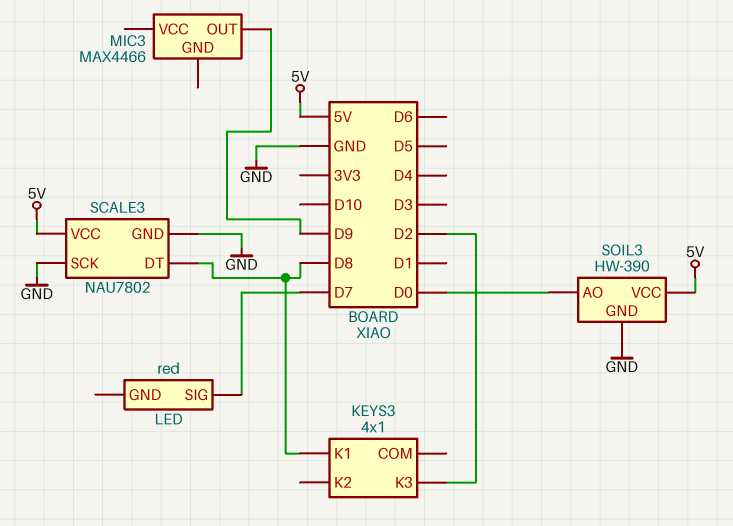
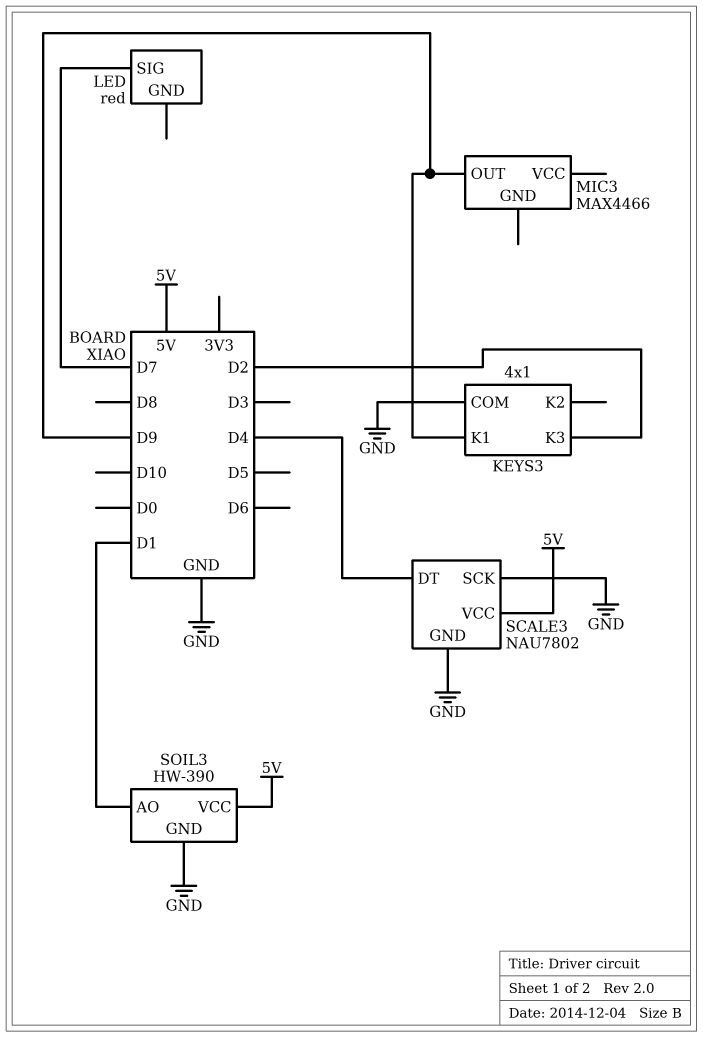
KEYS3 pin COM: none -> GND
KEYS3 pin K1: D8 -> D9
SCALE3 pin DT: D8 -> D4
SOIL3 pin AO: D0 -> D1

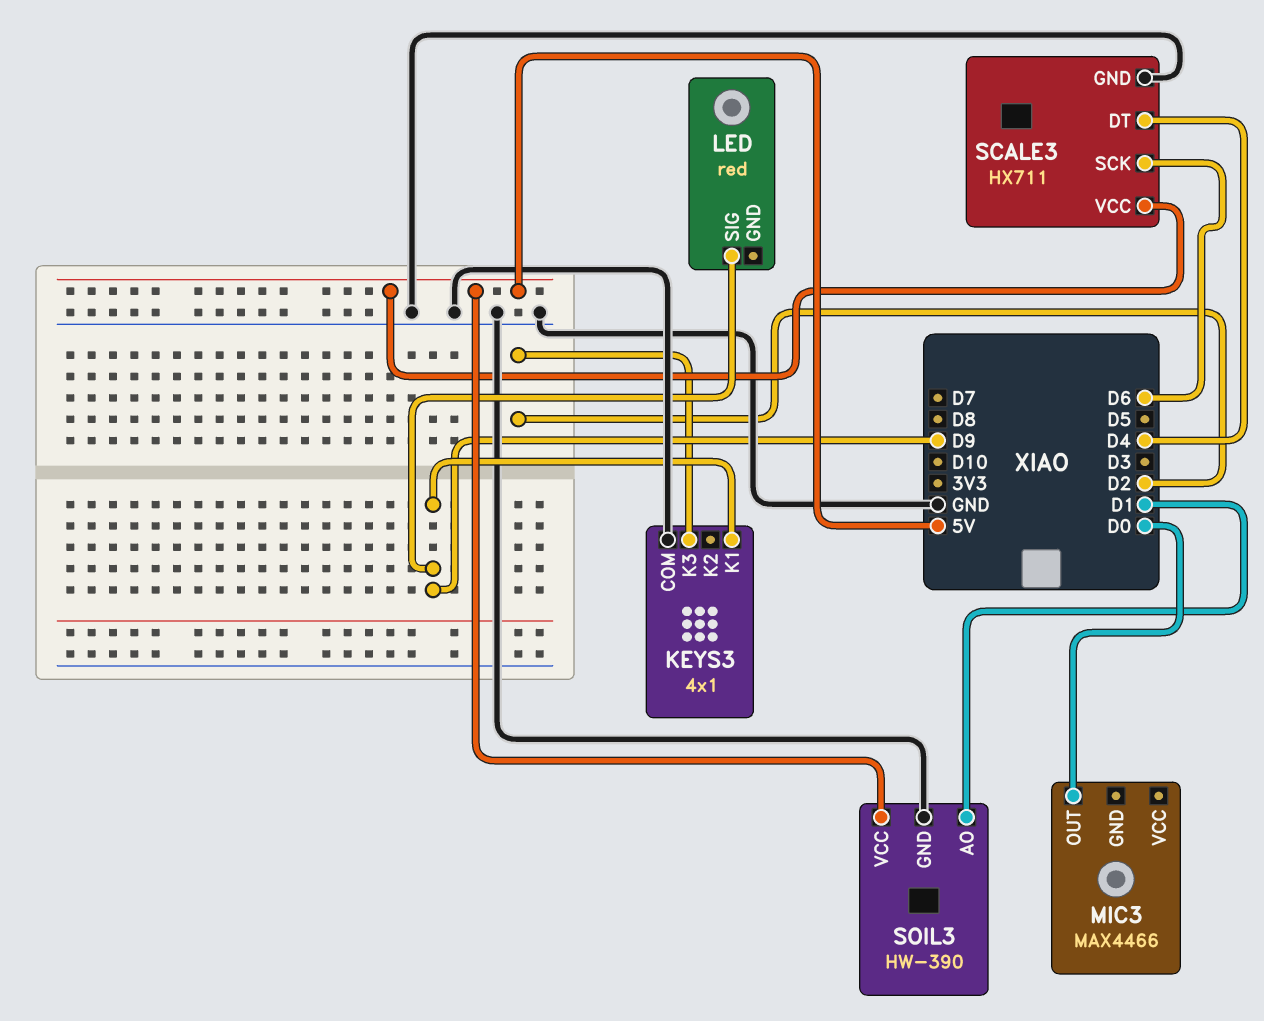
LED pin SIG: D7 -> D9
MIC3 pin OUT: D9 -> D0
SCALE3: NAU7802 -> HX711
SCALE3 pin SCK: GND -> D6

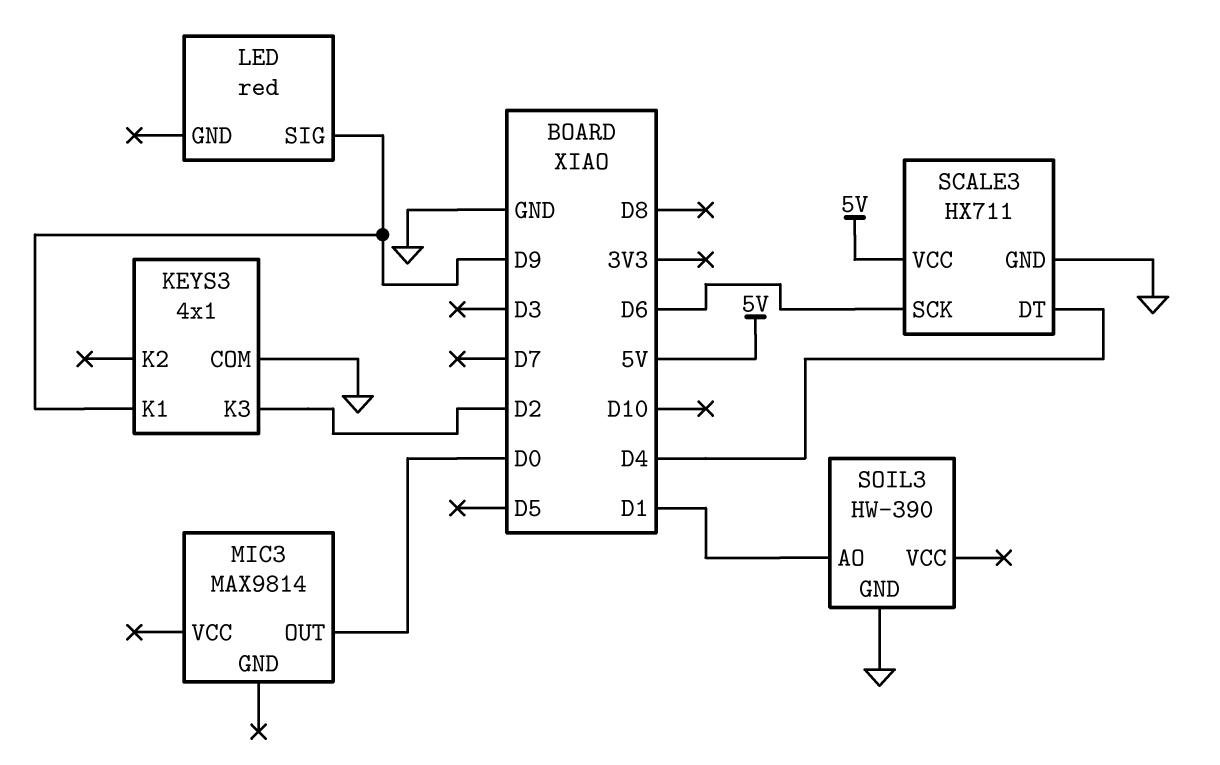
MIC3: MAX4466 -> MAX9814
SOIL3 pin VCC: 5V -> none

